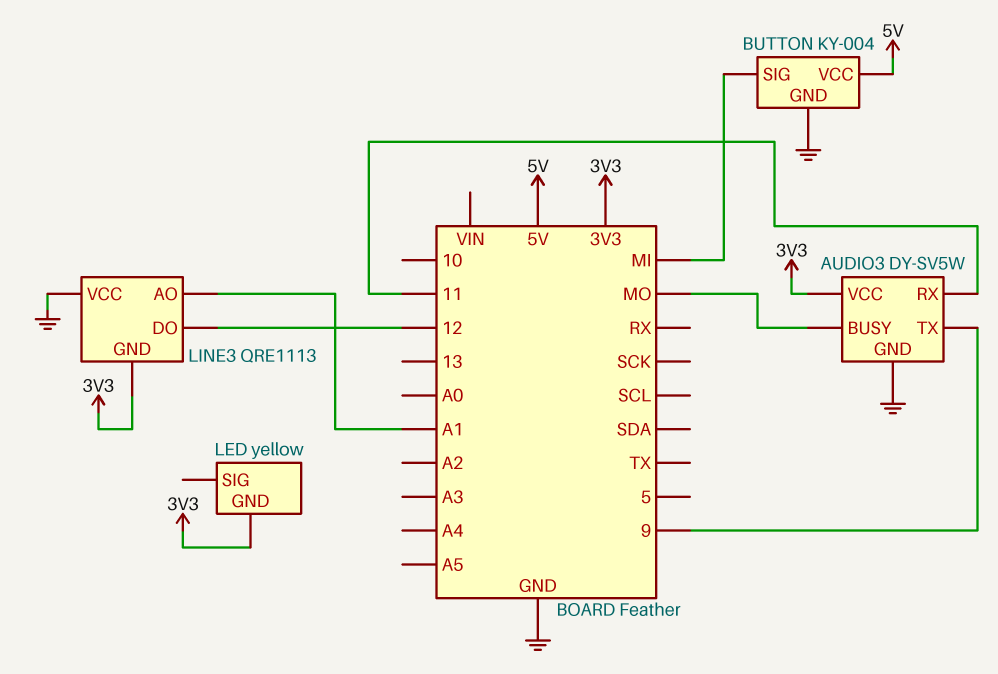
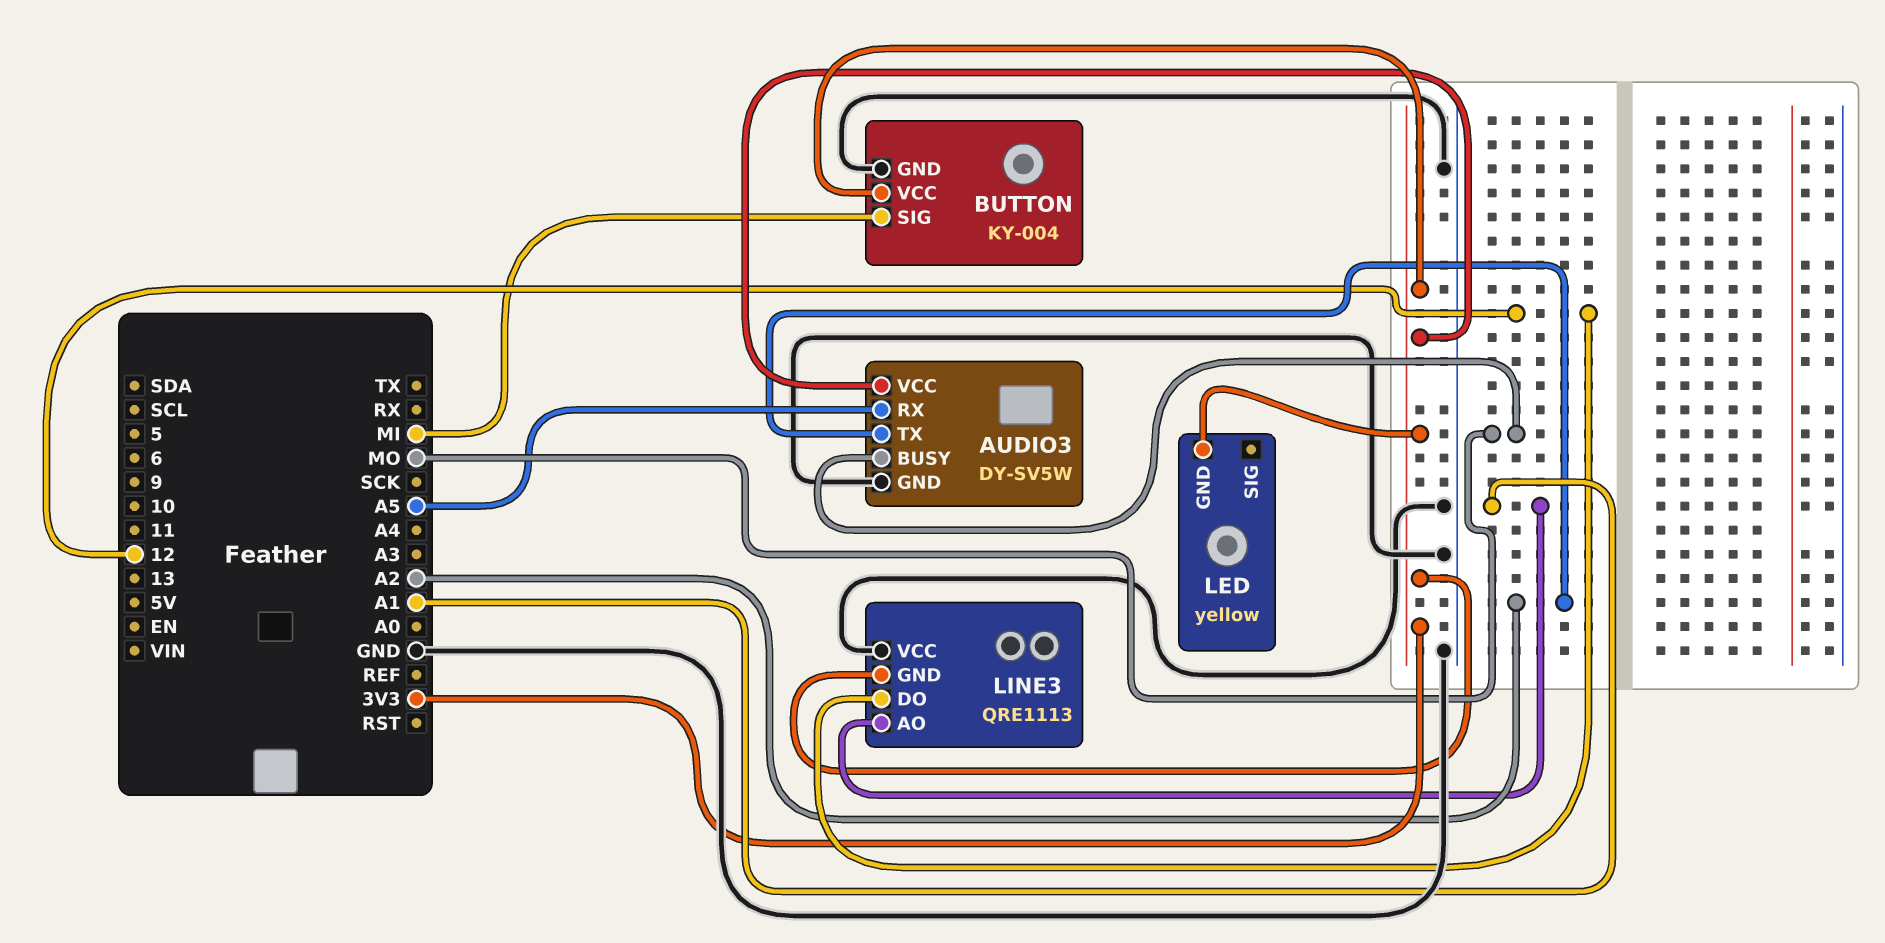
AUDIO3 pin RX: 11 -> A5
AUDIO3 pin TX: 9 -> A2
BUTTON pin VCC: 5V -> 3V3

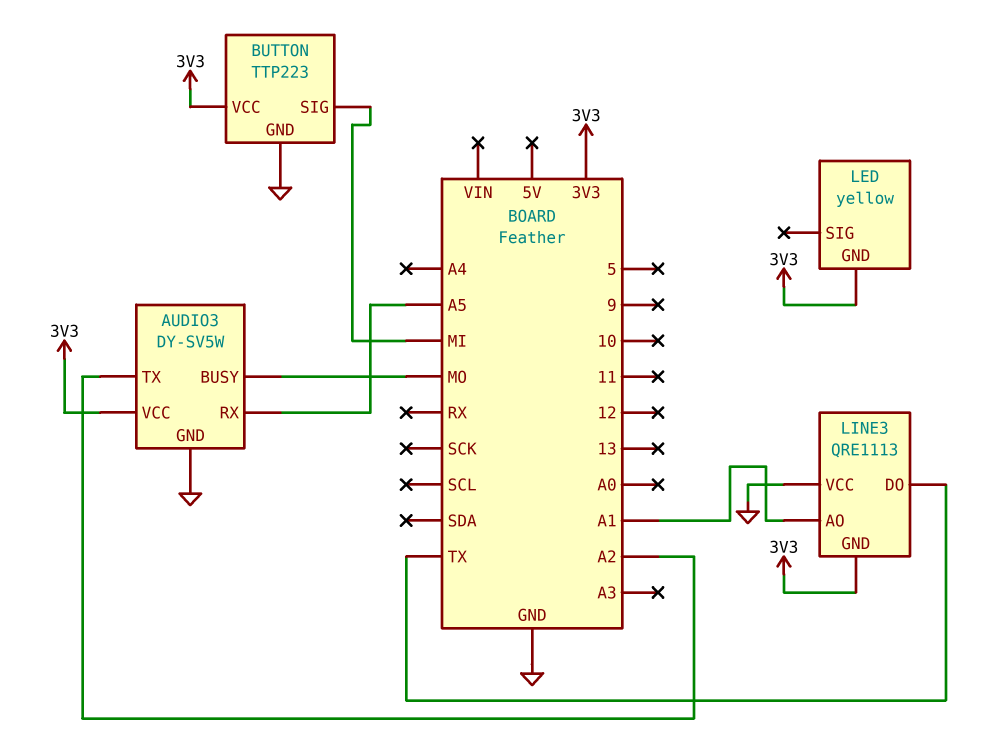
BUTTON: KY-004 -> TTP223
LINE3 pin DO: 12 -> TX

